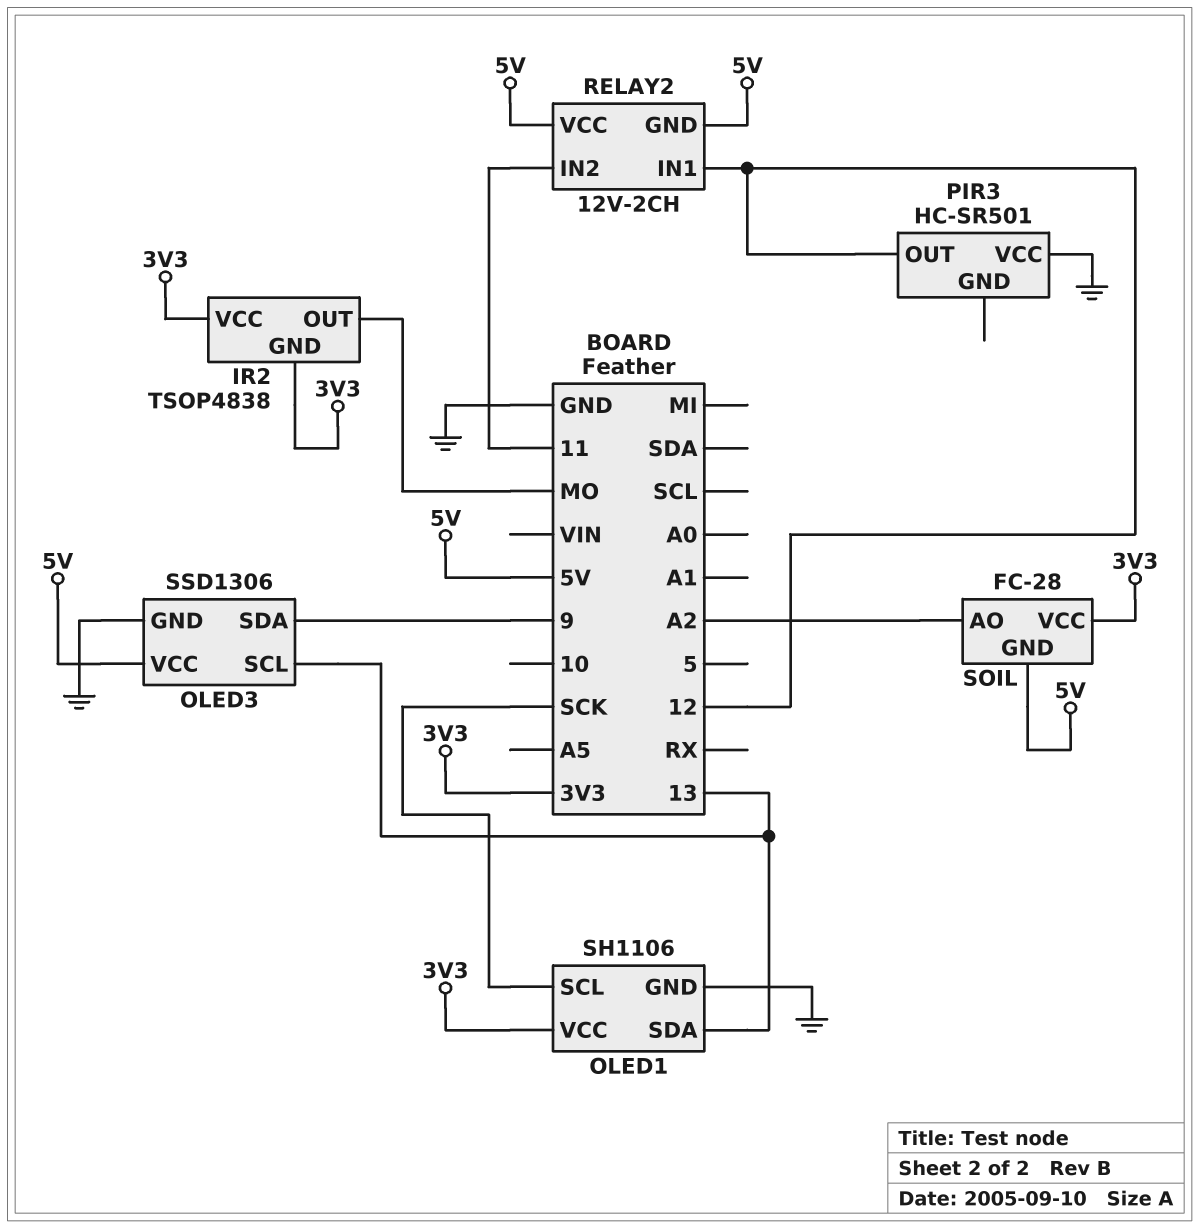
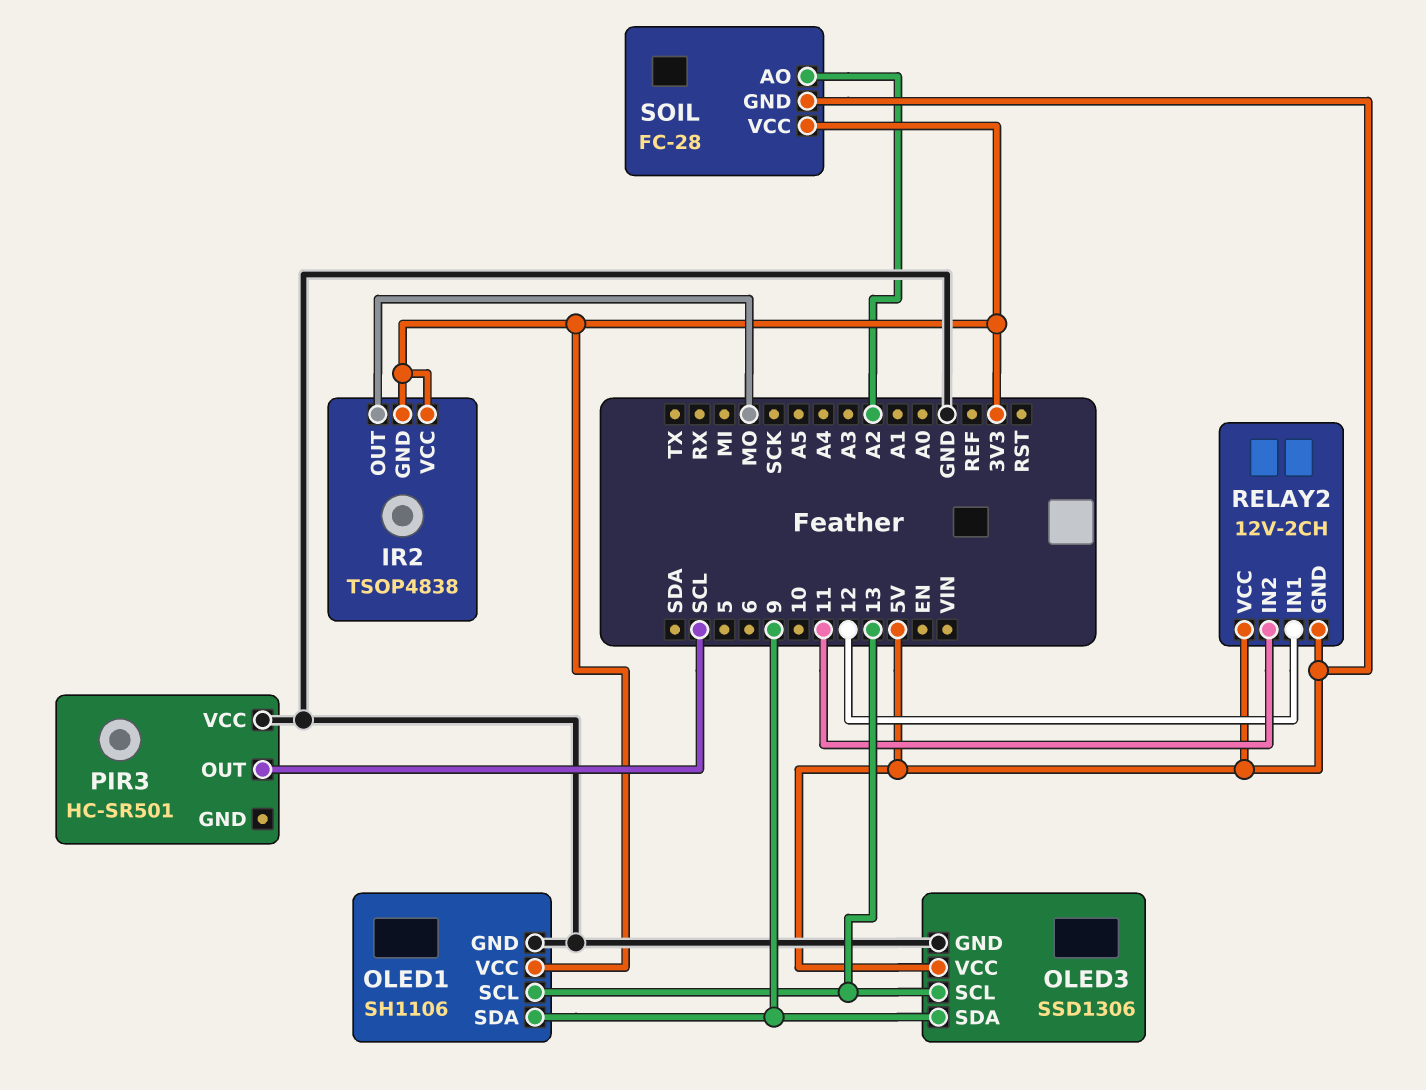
OLED1 pin SCL: SCK -> 13
OLED1 pin SDA: 13 -> 9
PIR3 pin OUT: 12 -> SCL

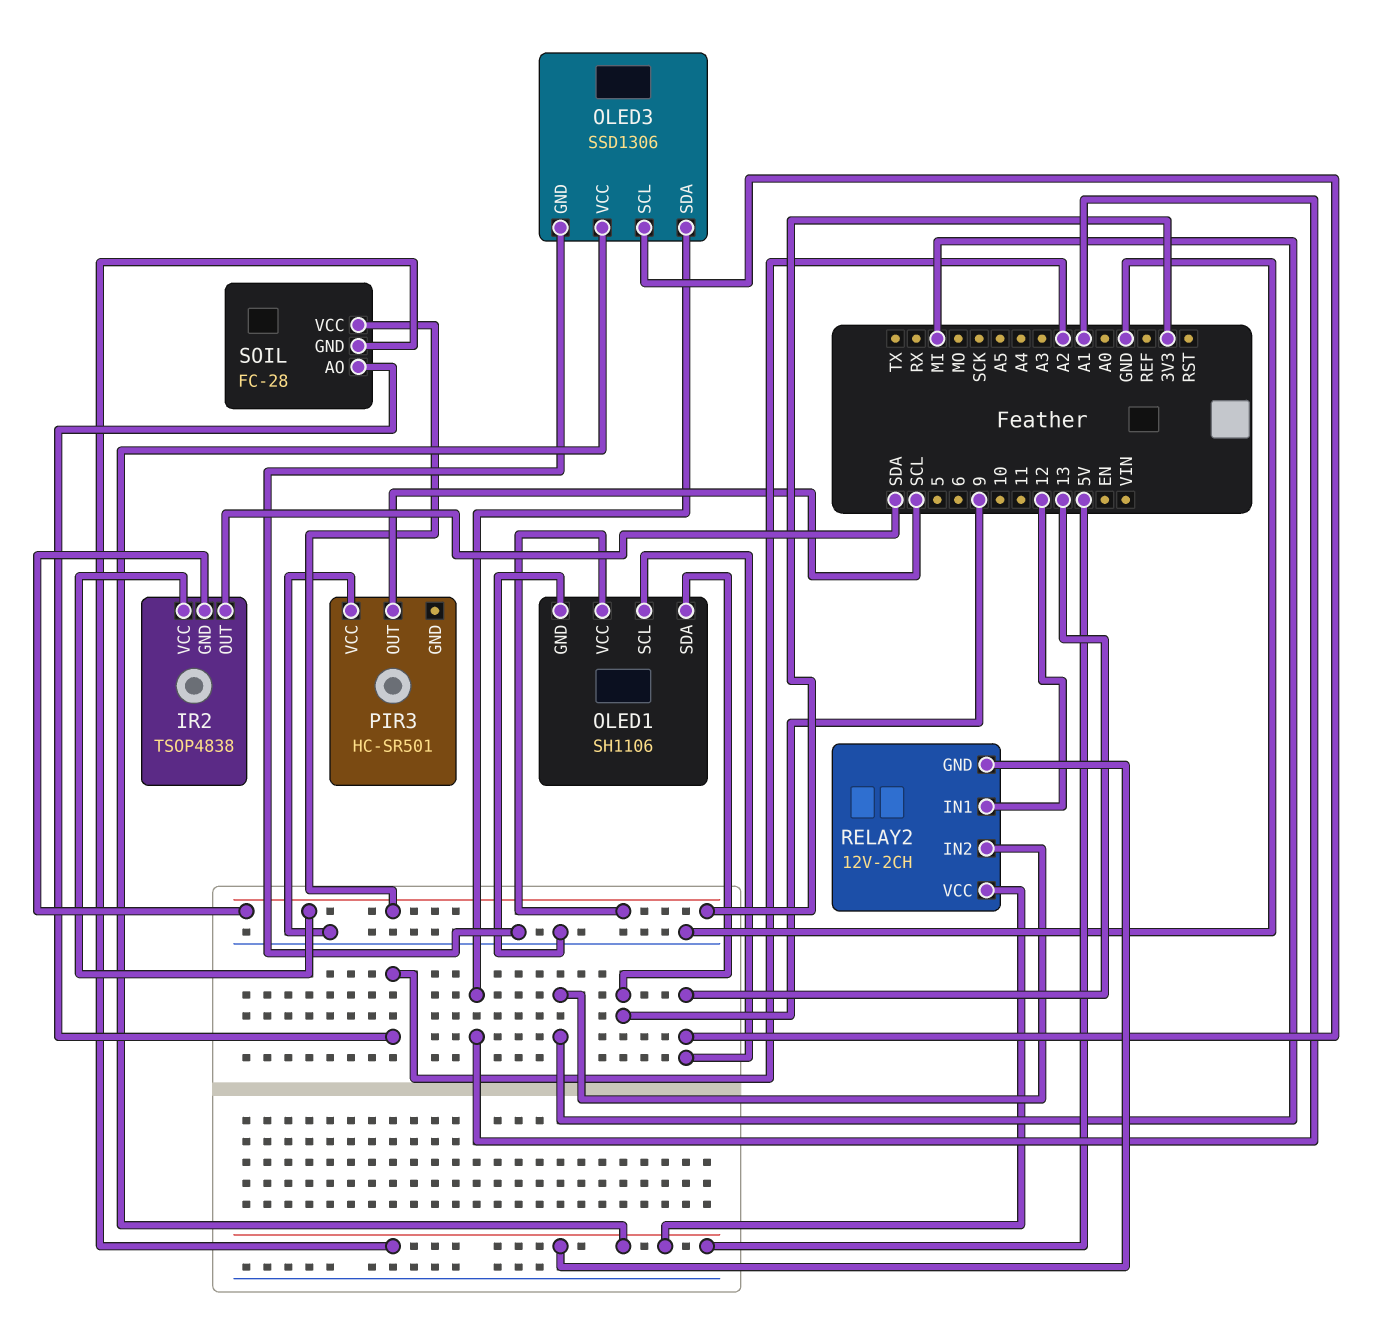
IR2 pin OUT: MO -> SDA
OLED3 pin SDA: 9 -> A1
RELAY2 pin IN2: 11 -> MI

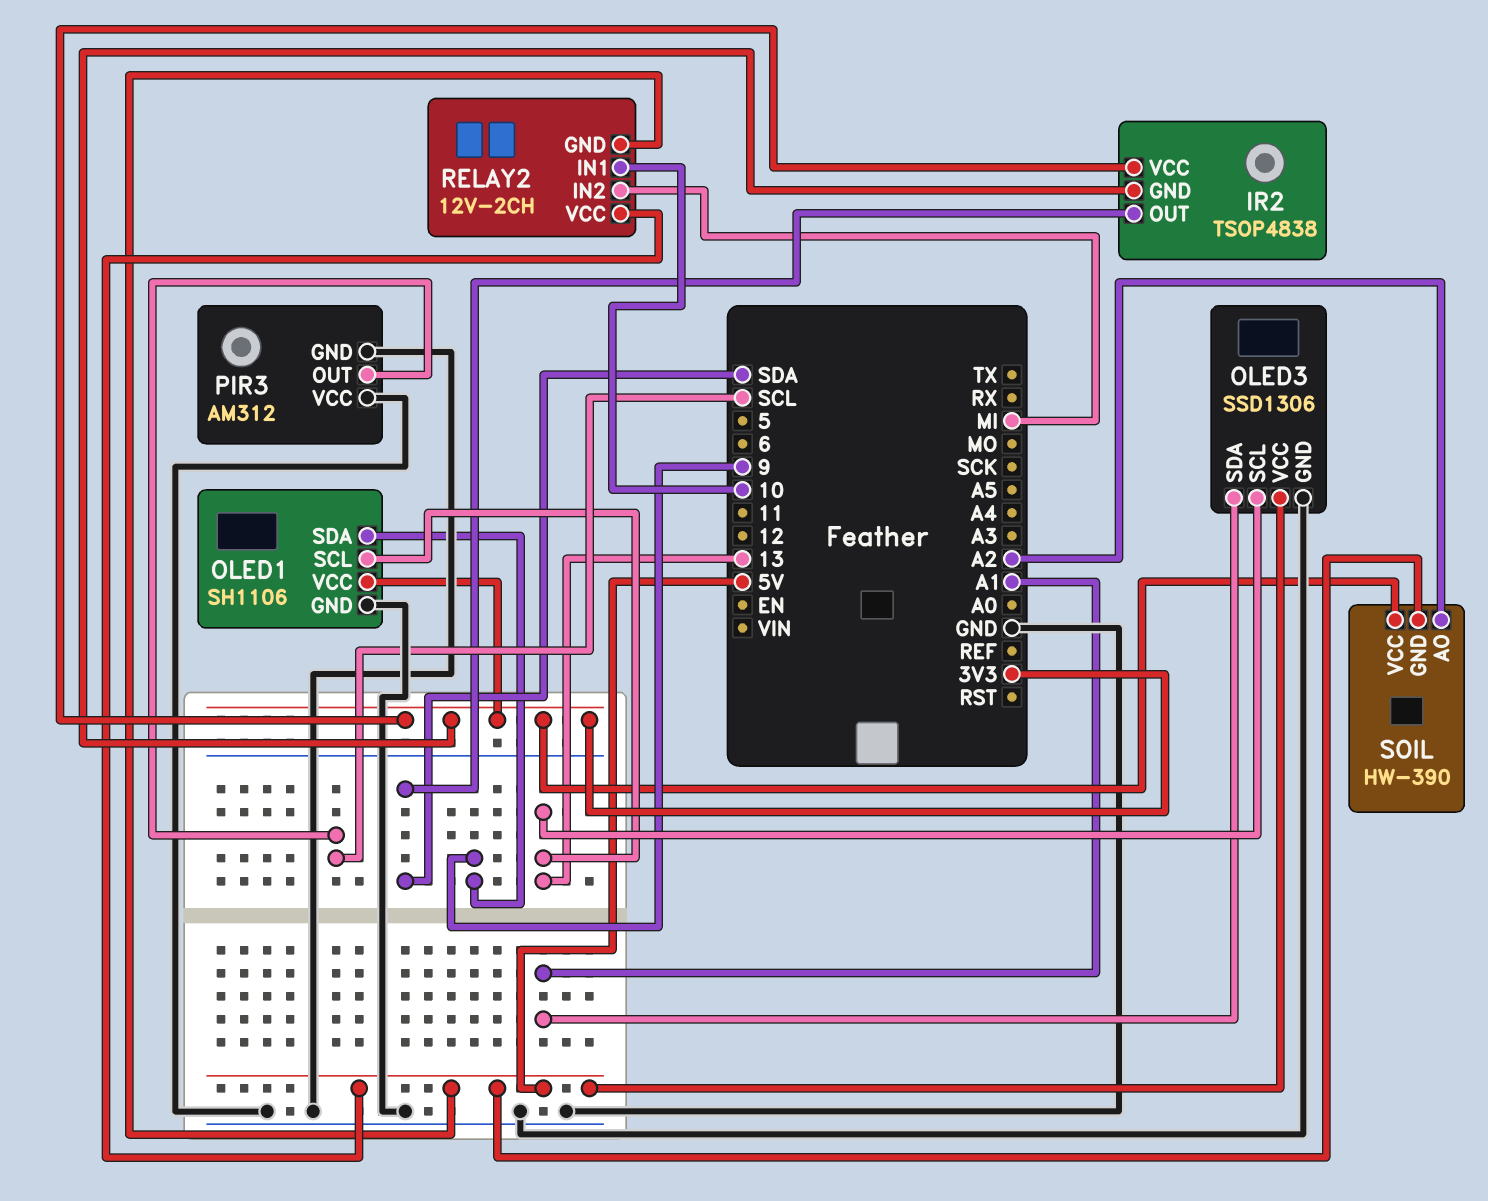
PIR3: HC-SR501 -> AM312
PIR3 pin GND: none -> GND
RELAY2 pin IN1: 12 -> 10
SOIL: FC-28 -> HW-390

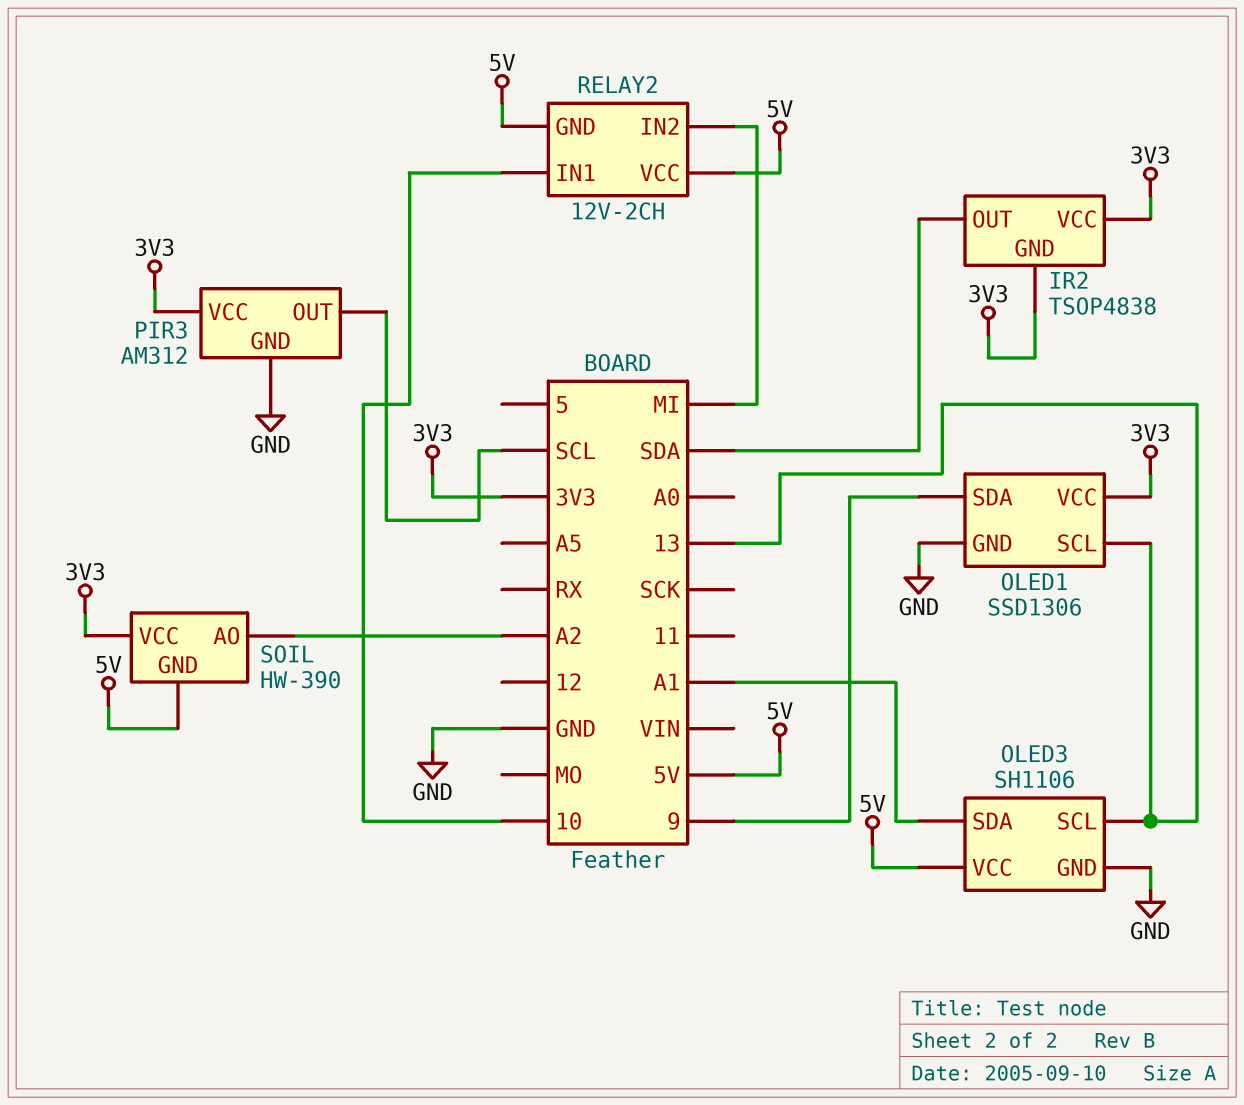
OLED1: SH1106 -> SSD1306
OLED3: SSD1306 -> SH1106
PIR3 pin VCC: GND -> 3V3

